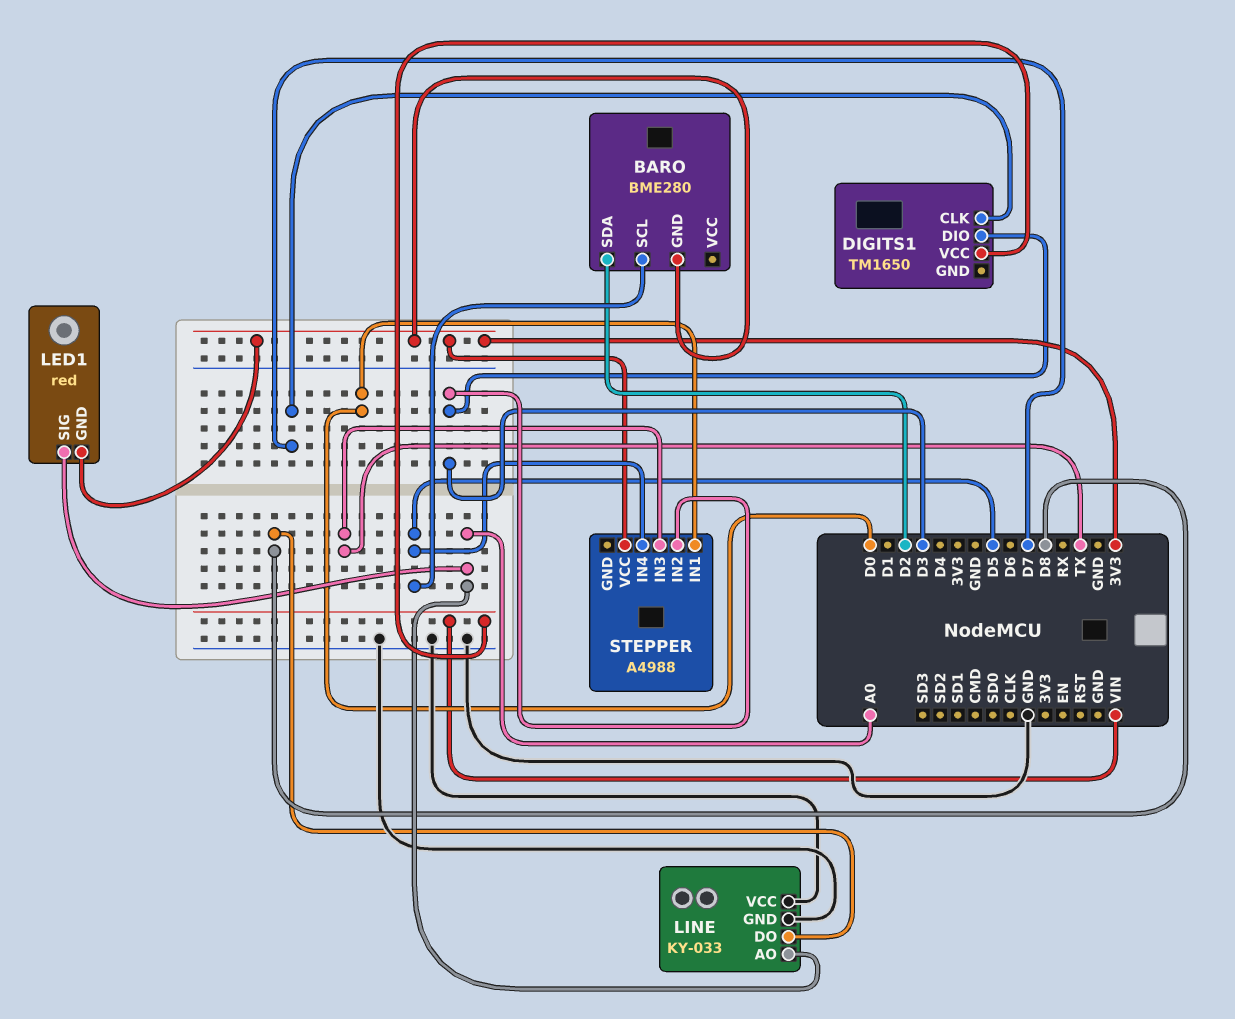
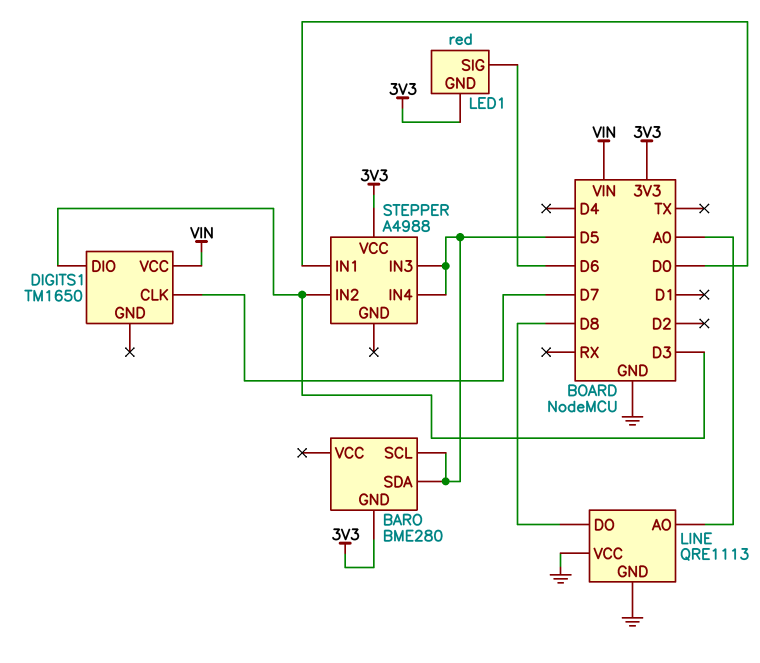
BARO pin SDA: D2 -> D5
LED1 pin SIG: A0 -> D6
LINE: KY-033 -> QRE1113
STEPPER pin IN3: TX -> D5

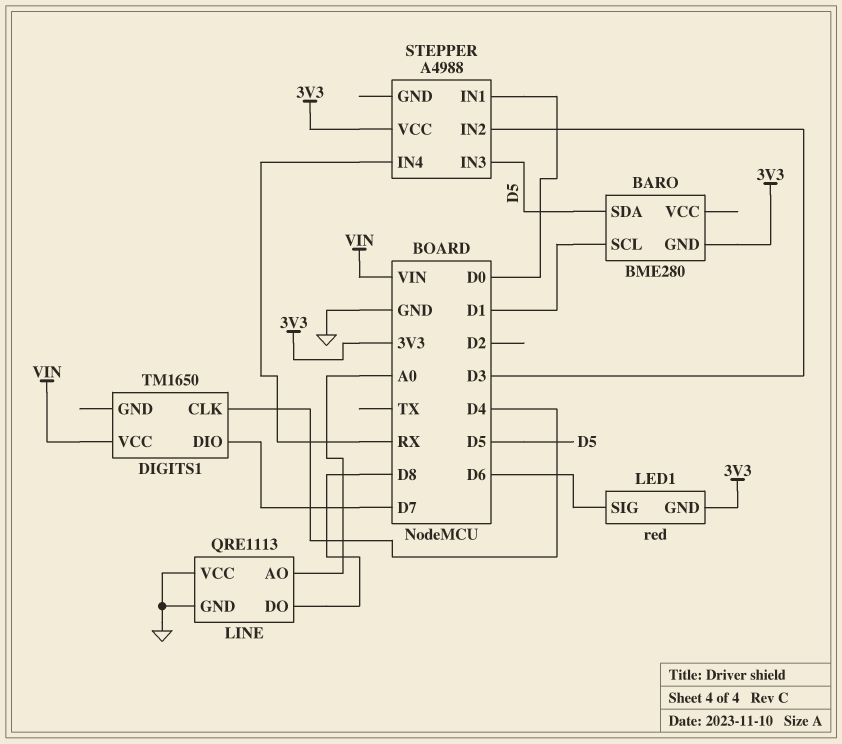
BARO pin SCL: D5 -> D1
DIGITS1 pin CLK: D7 -> D4
DIGITS1 pin DIO: D3 -> D7
STEPPER pin IN4: D5 -> RX

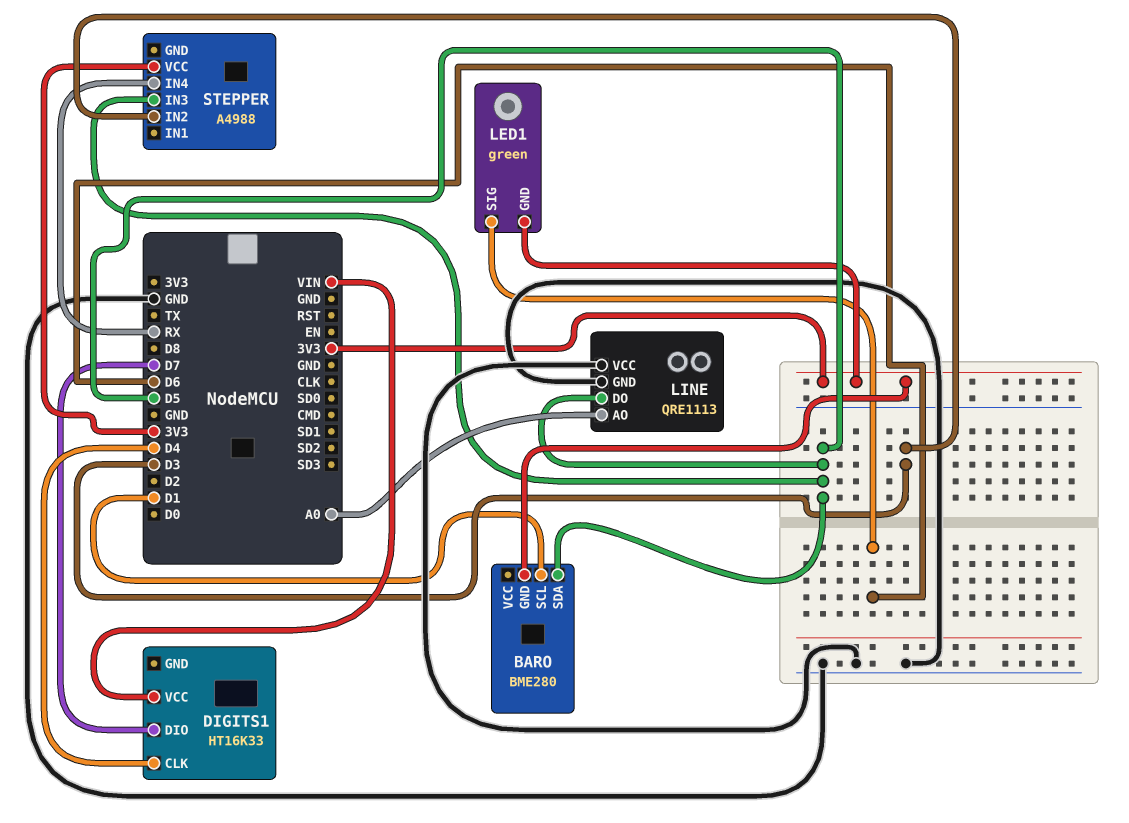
DIGITS1: TM1650 -> HT16K33
LED1: red -> green
LINE pin DO: D8 -> D5
STEPPER pin IN1: D0 -> none

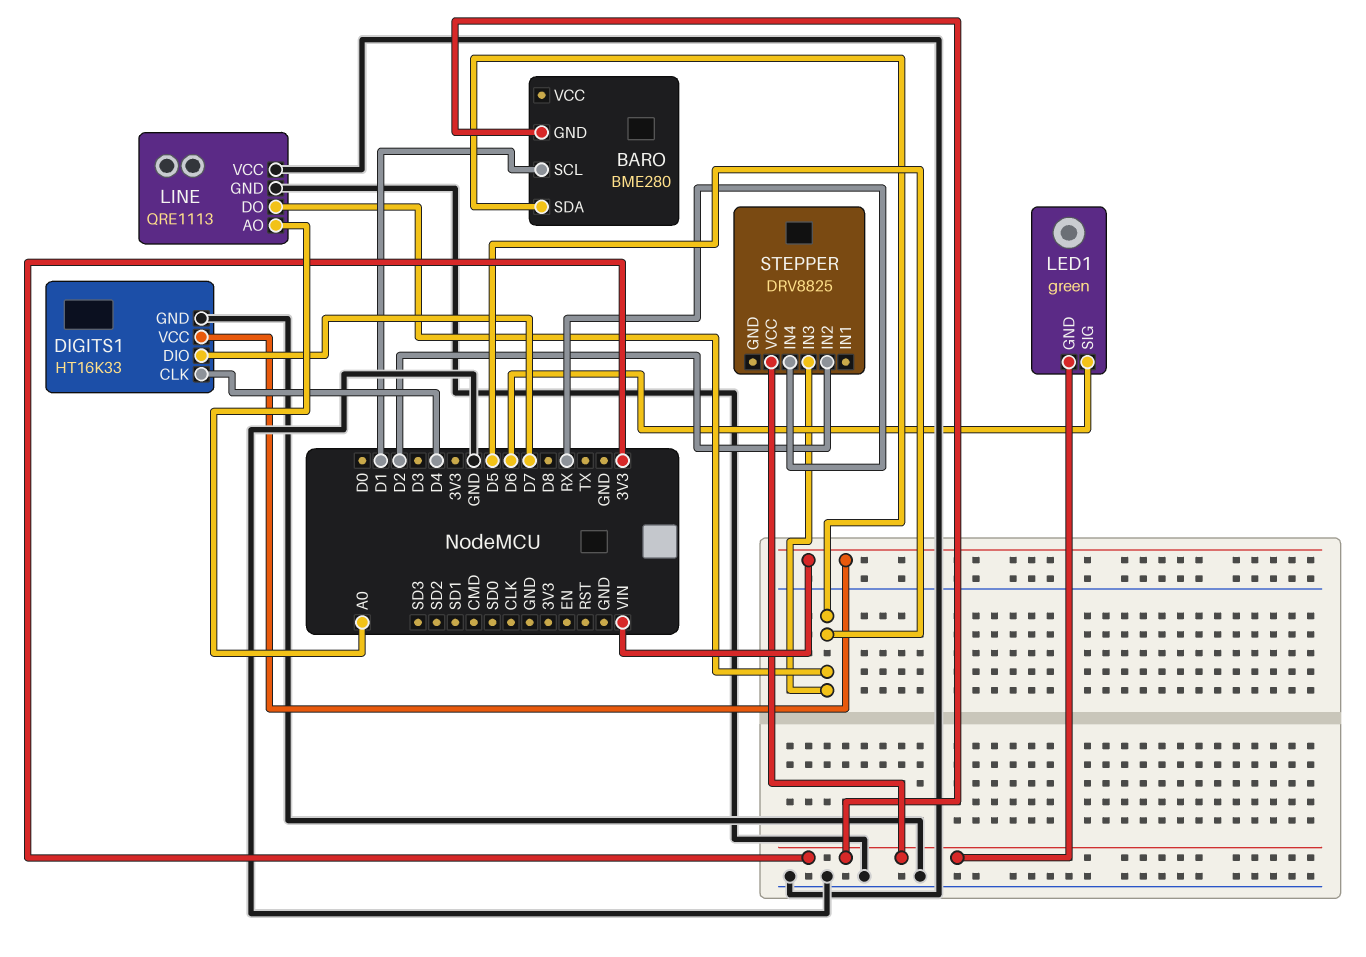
DIGITS1 pin GND: none -> GND
STEPPER: A4988 -> DRV8825
STEPPER pin IN2: D3 -> D2

